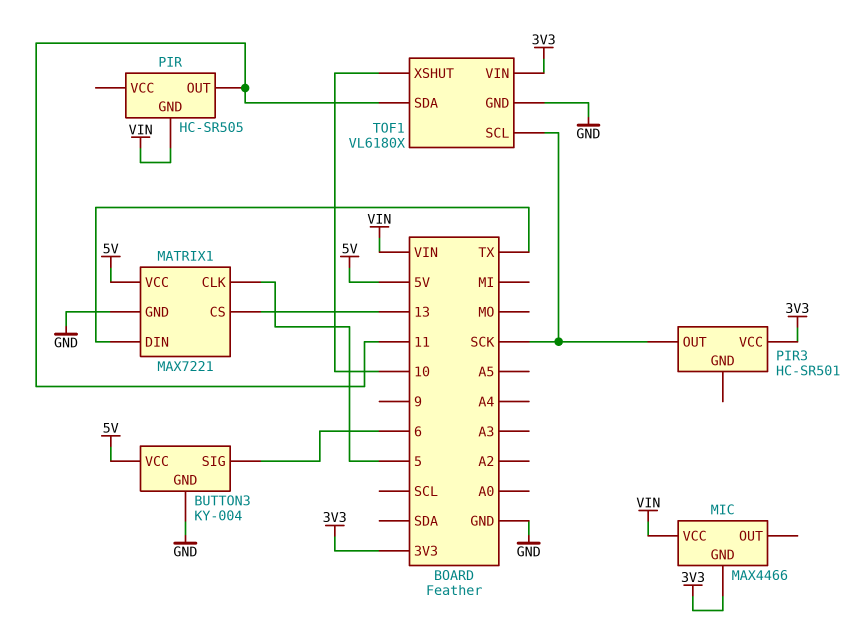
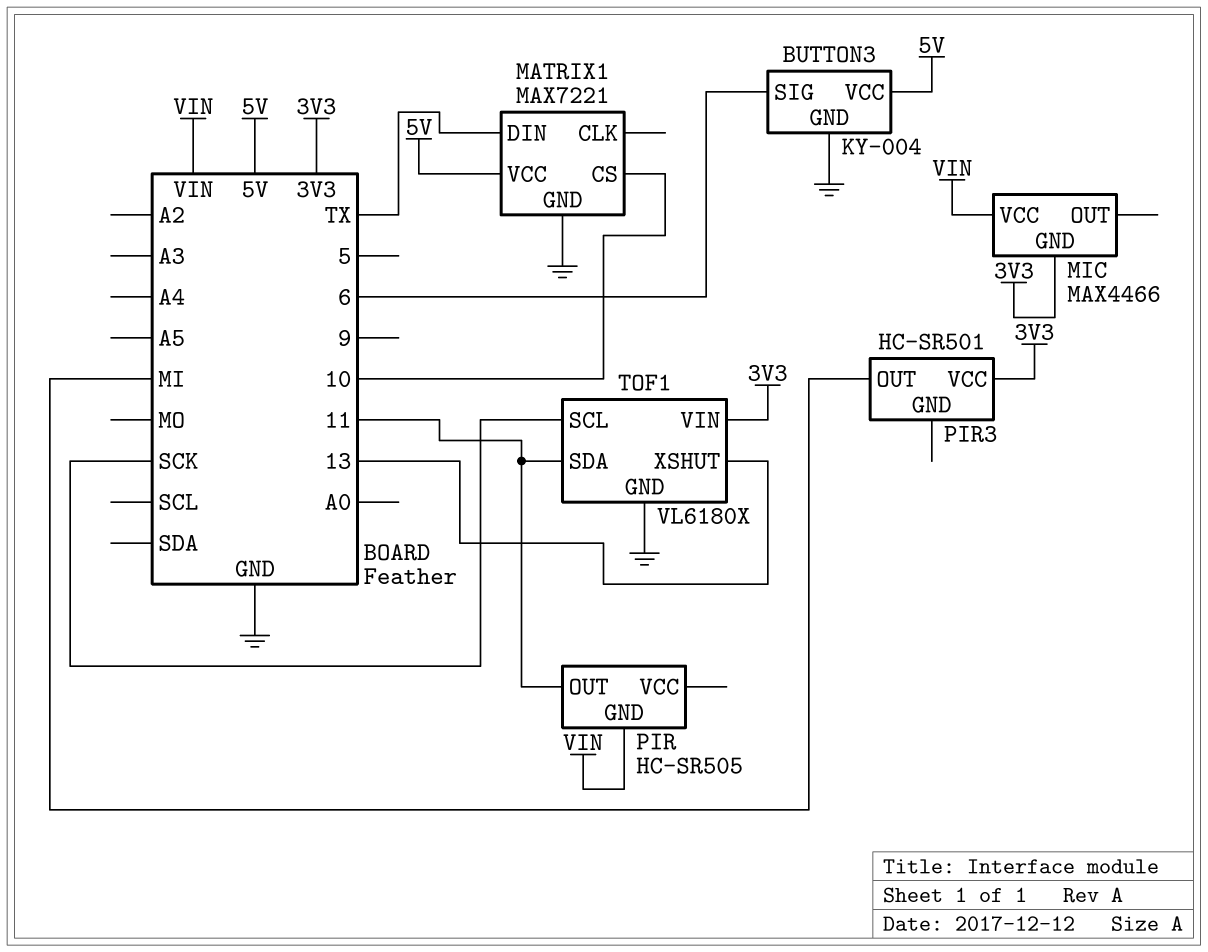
MATRIX1 pin CLK: 5 -> none
MATRIX1 pin CS: 13 -> 10
PIR3 pin OUT: SCK -> MI
TOF1 pin XSHUT: 10 -> 13

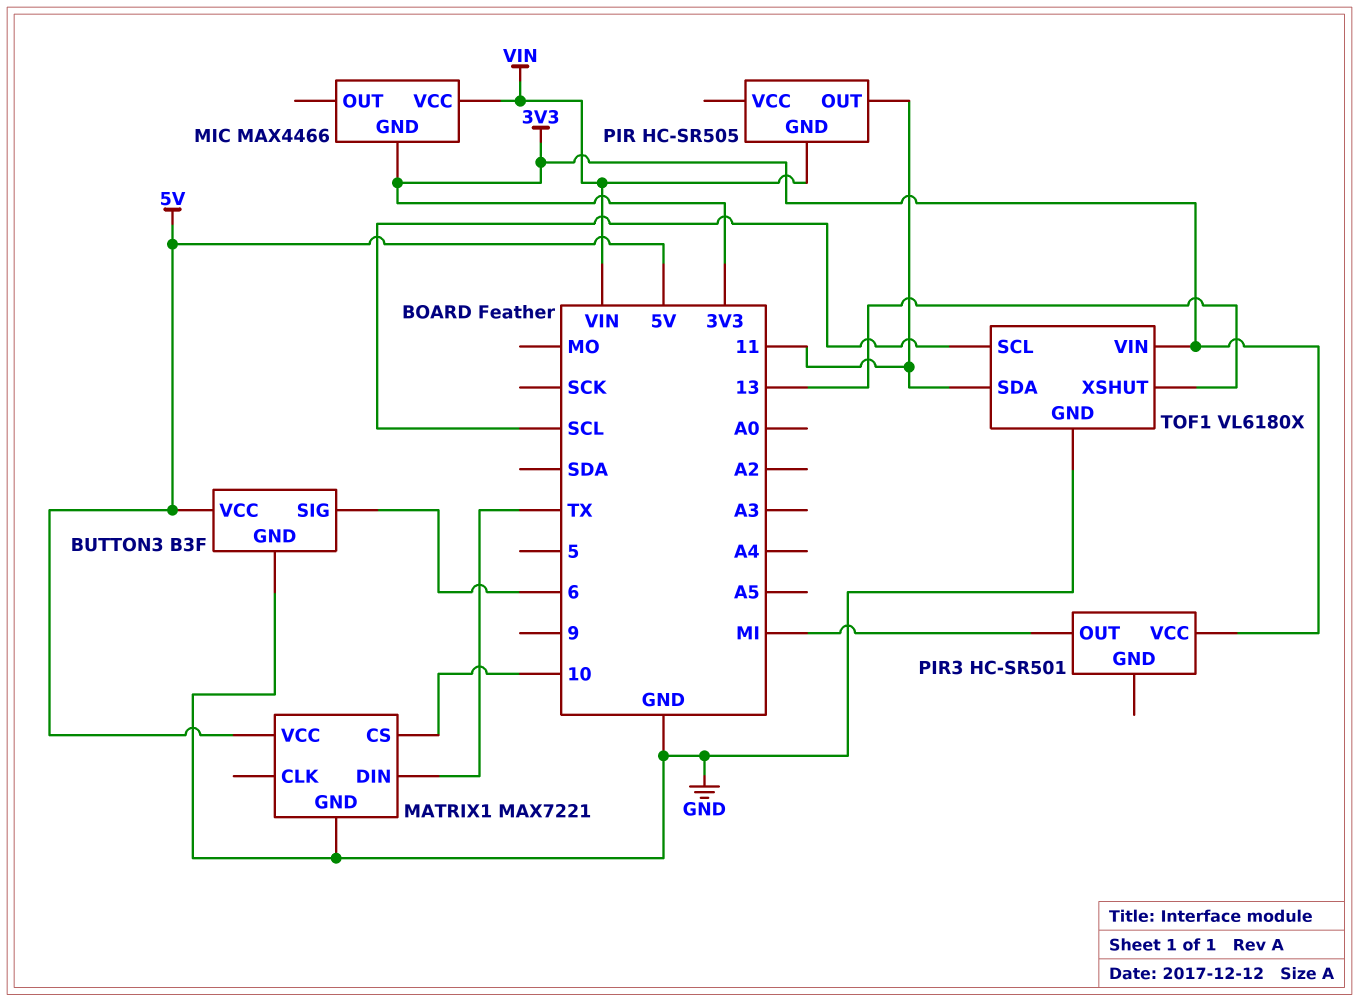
BUTTON3: KY-004 -> B3F
TOF1 pin SCL: SCK -> SCL

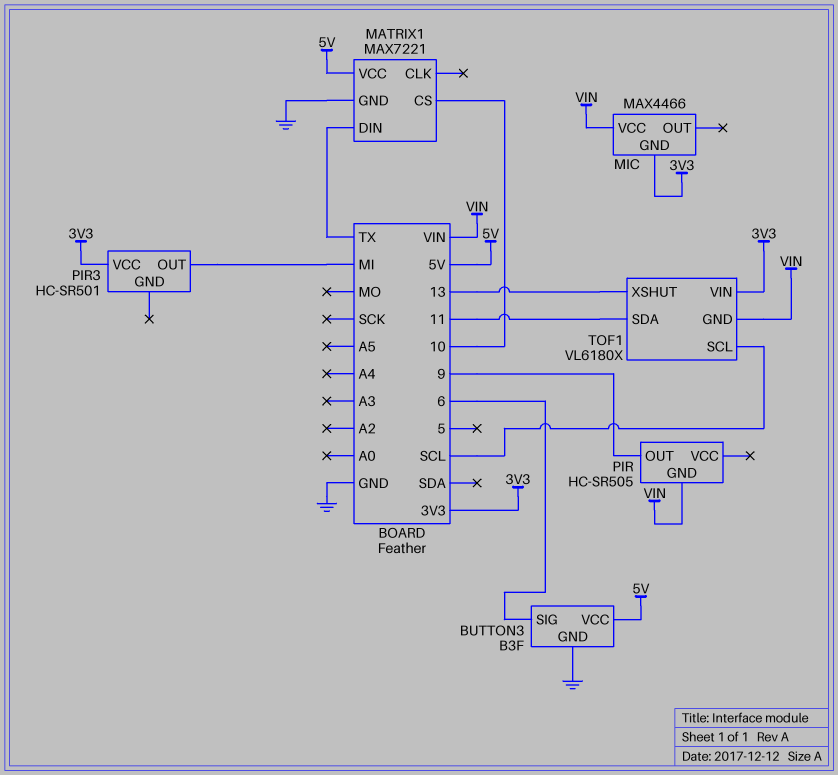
PIR pin OUT: 11 -> 9
TOF1 pin GND: GND -> VIN

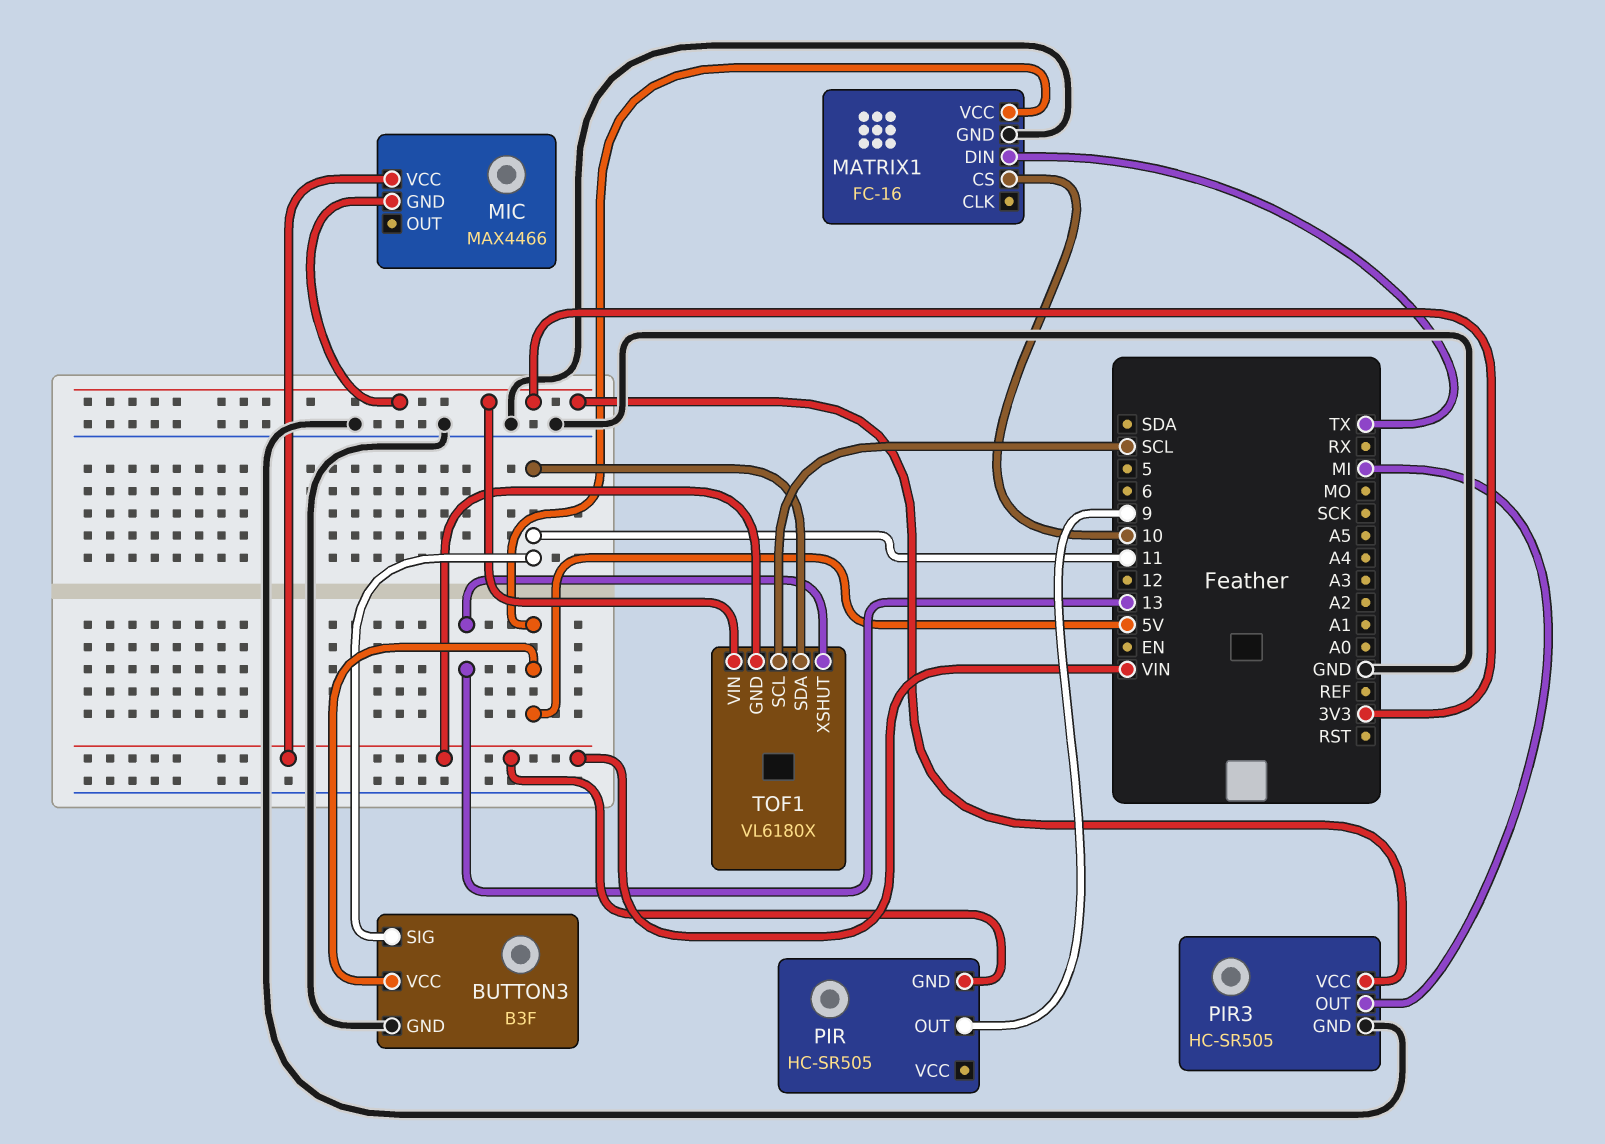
BUTTON3 pin SIG: 6 -> 11
MATRIX1: MAX7221 -> FC-16
PIR3: HC-SR501 -> HC-SR505
PIR3 pin GND: none -> GND

